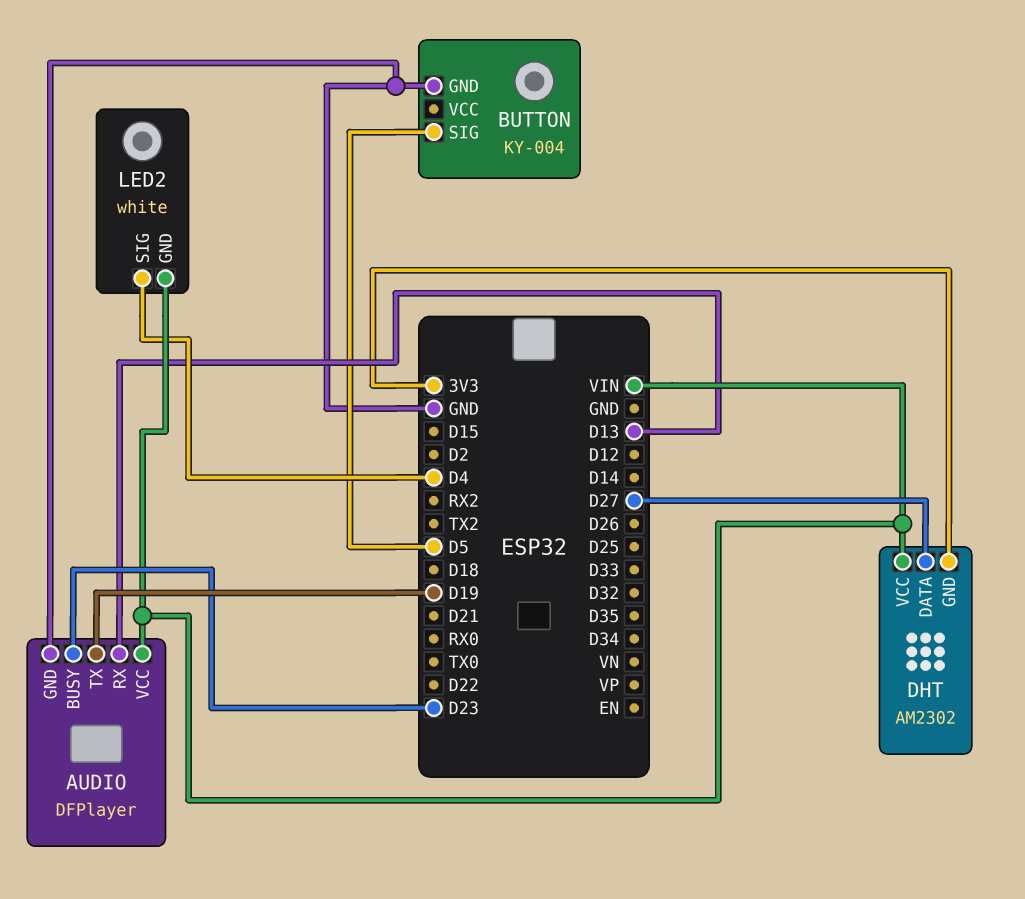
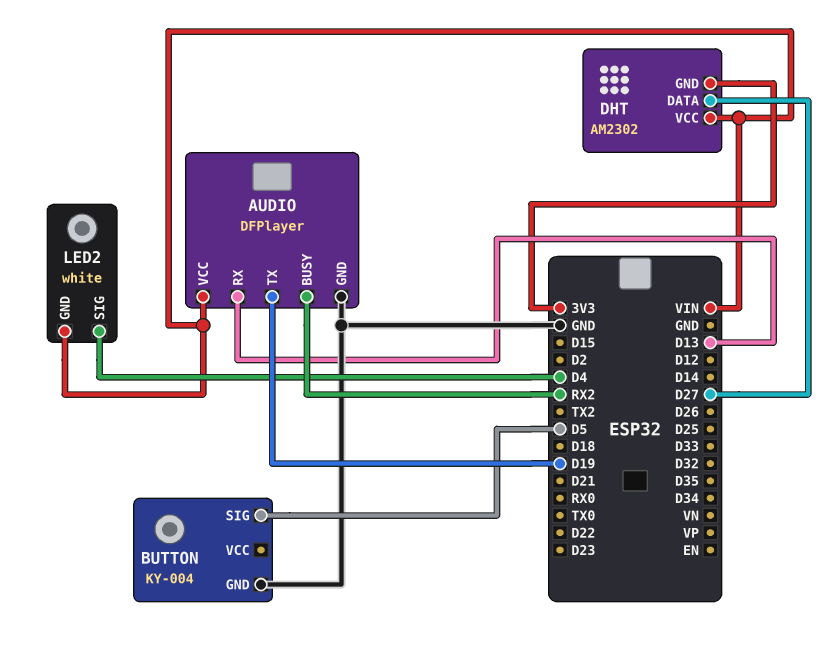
AUDIO pin BUSY: D23 -> RX2

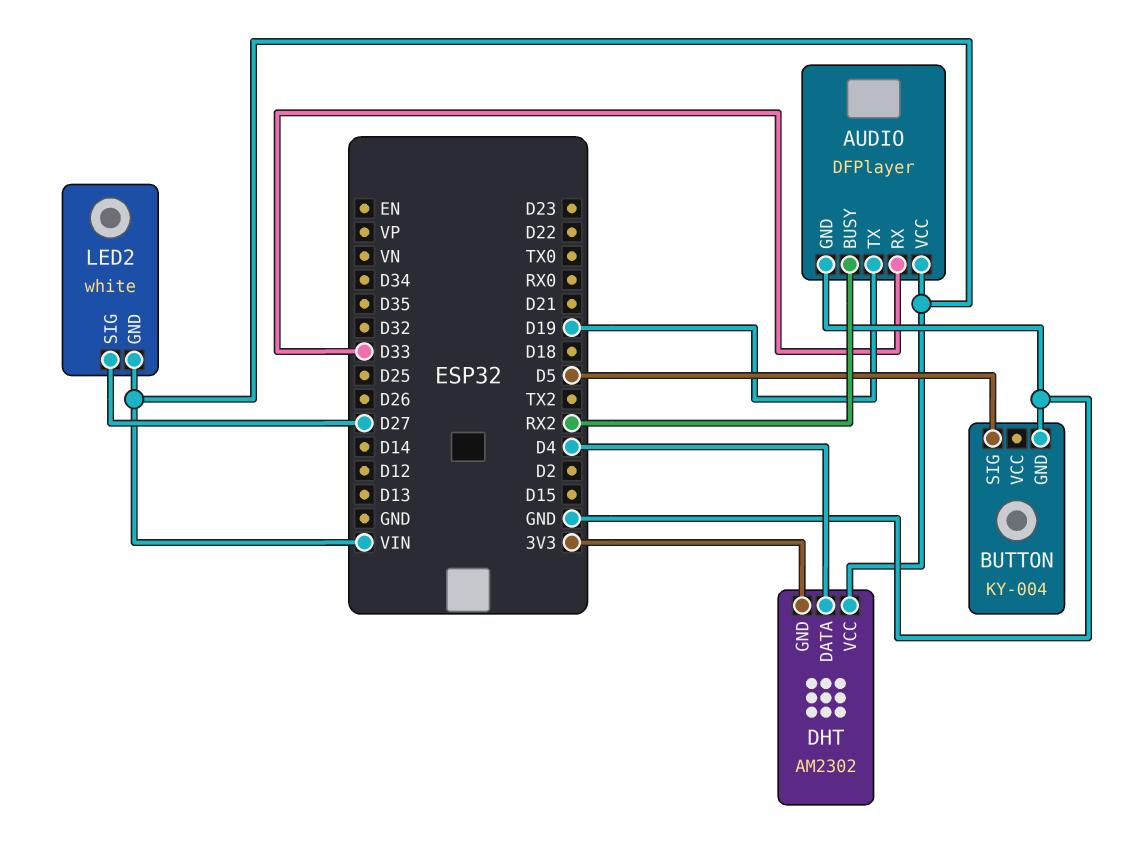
AUDIO pin RX: D13 -> D33
DHT pin DATA: D27 -> D4
LED2 pin SIG: D4 -> D27

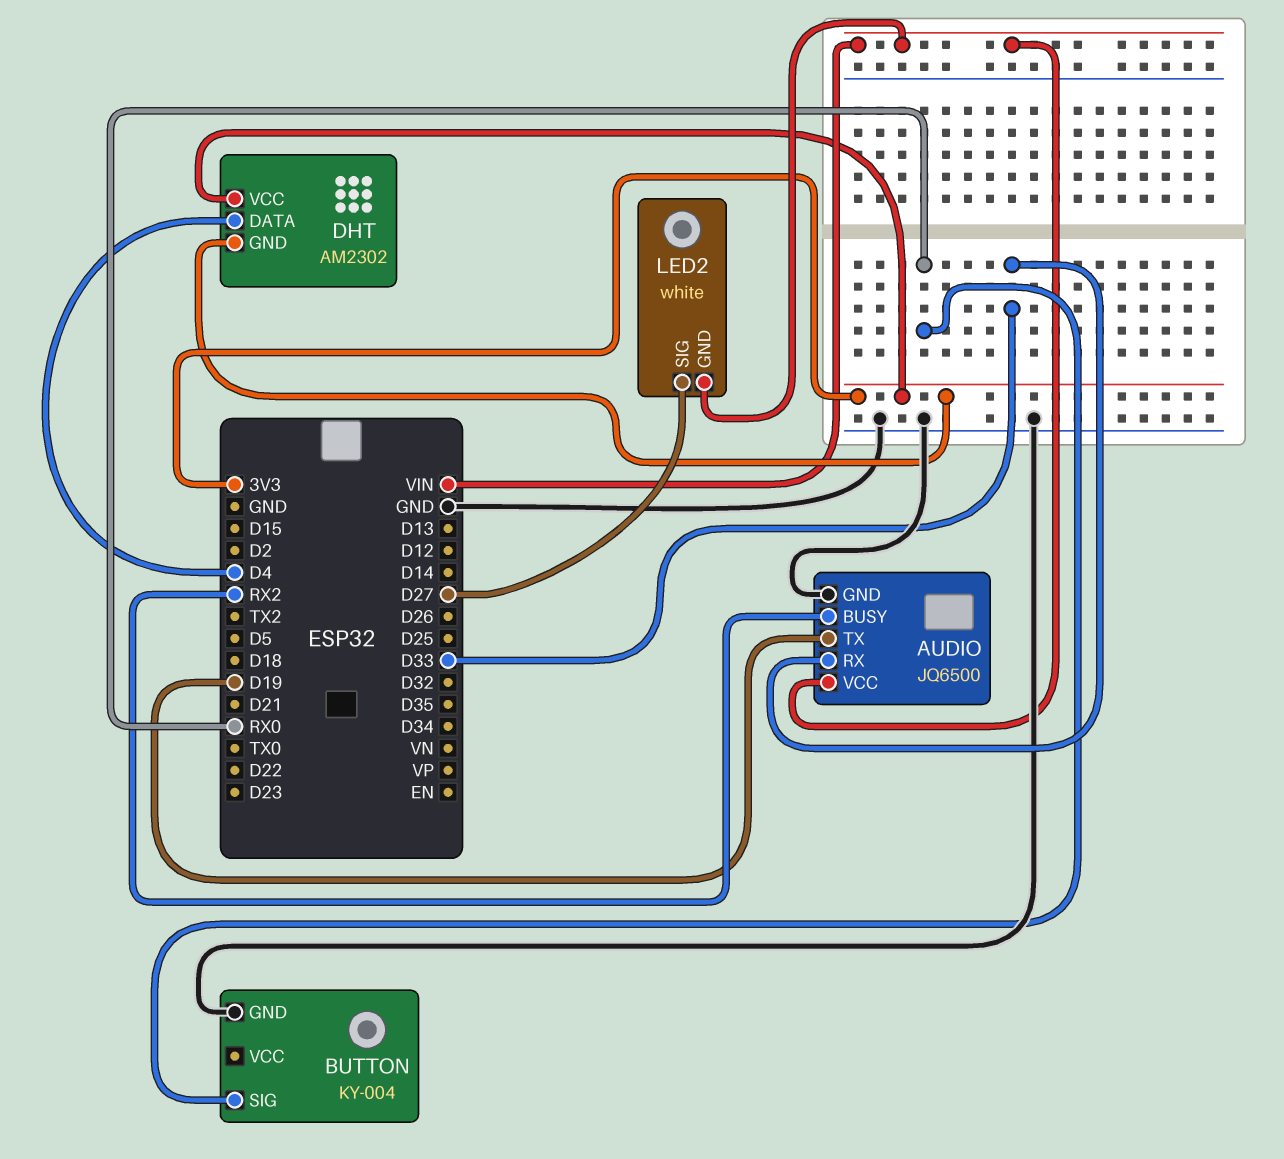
AUDIO: DFPlayer -> JQ6500
BUTTON pin SIG: D5 -> RX0
DHT pin VCC: VIN -> 3V3

